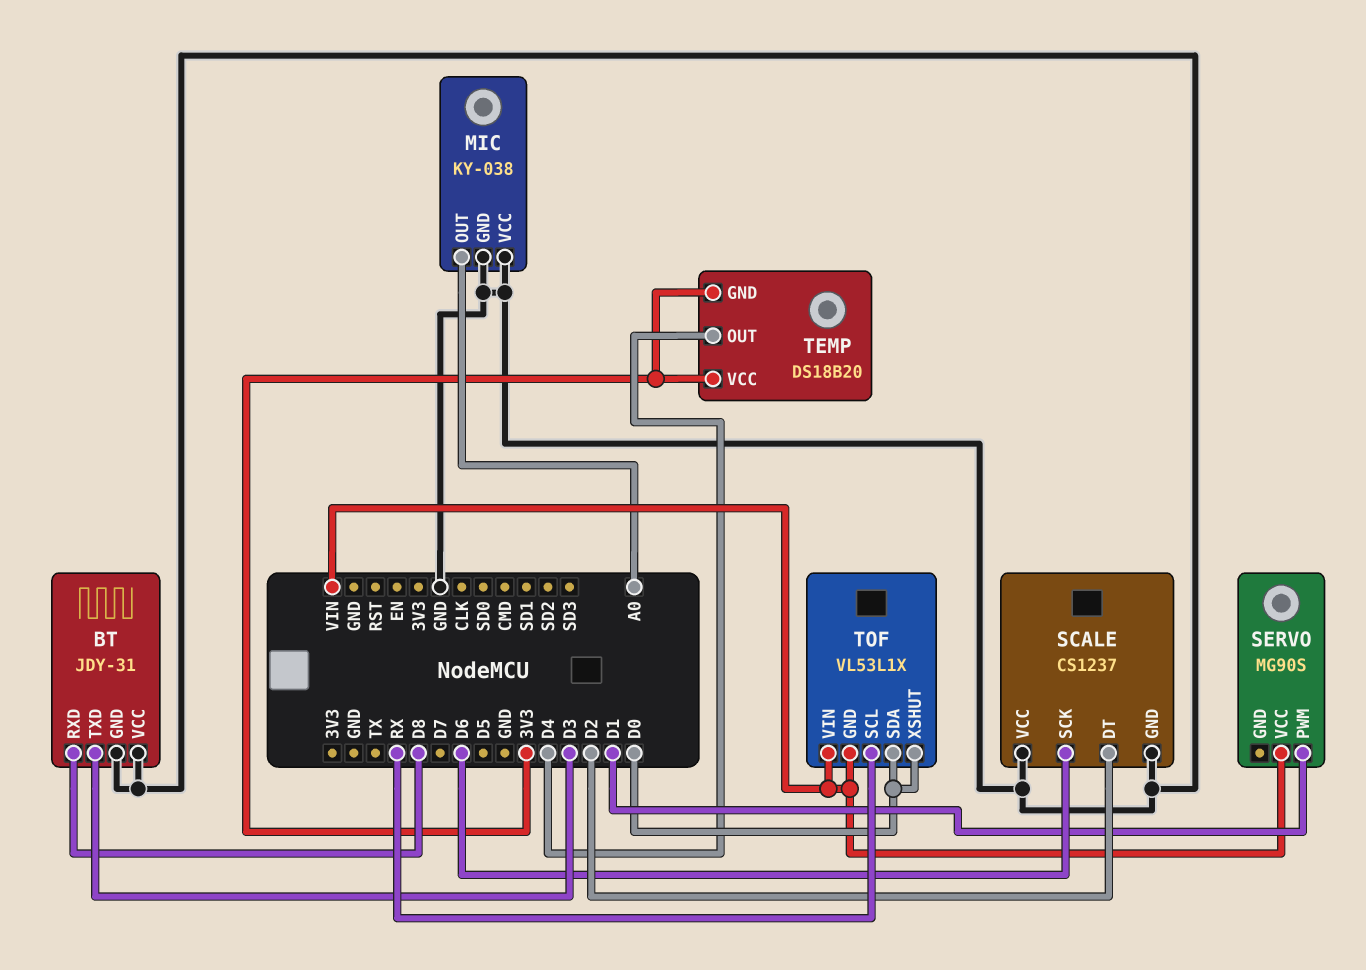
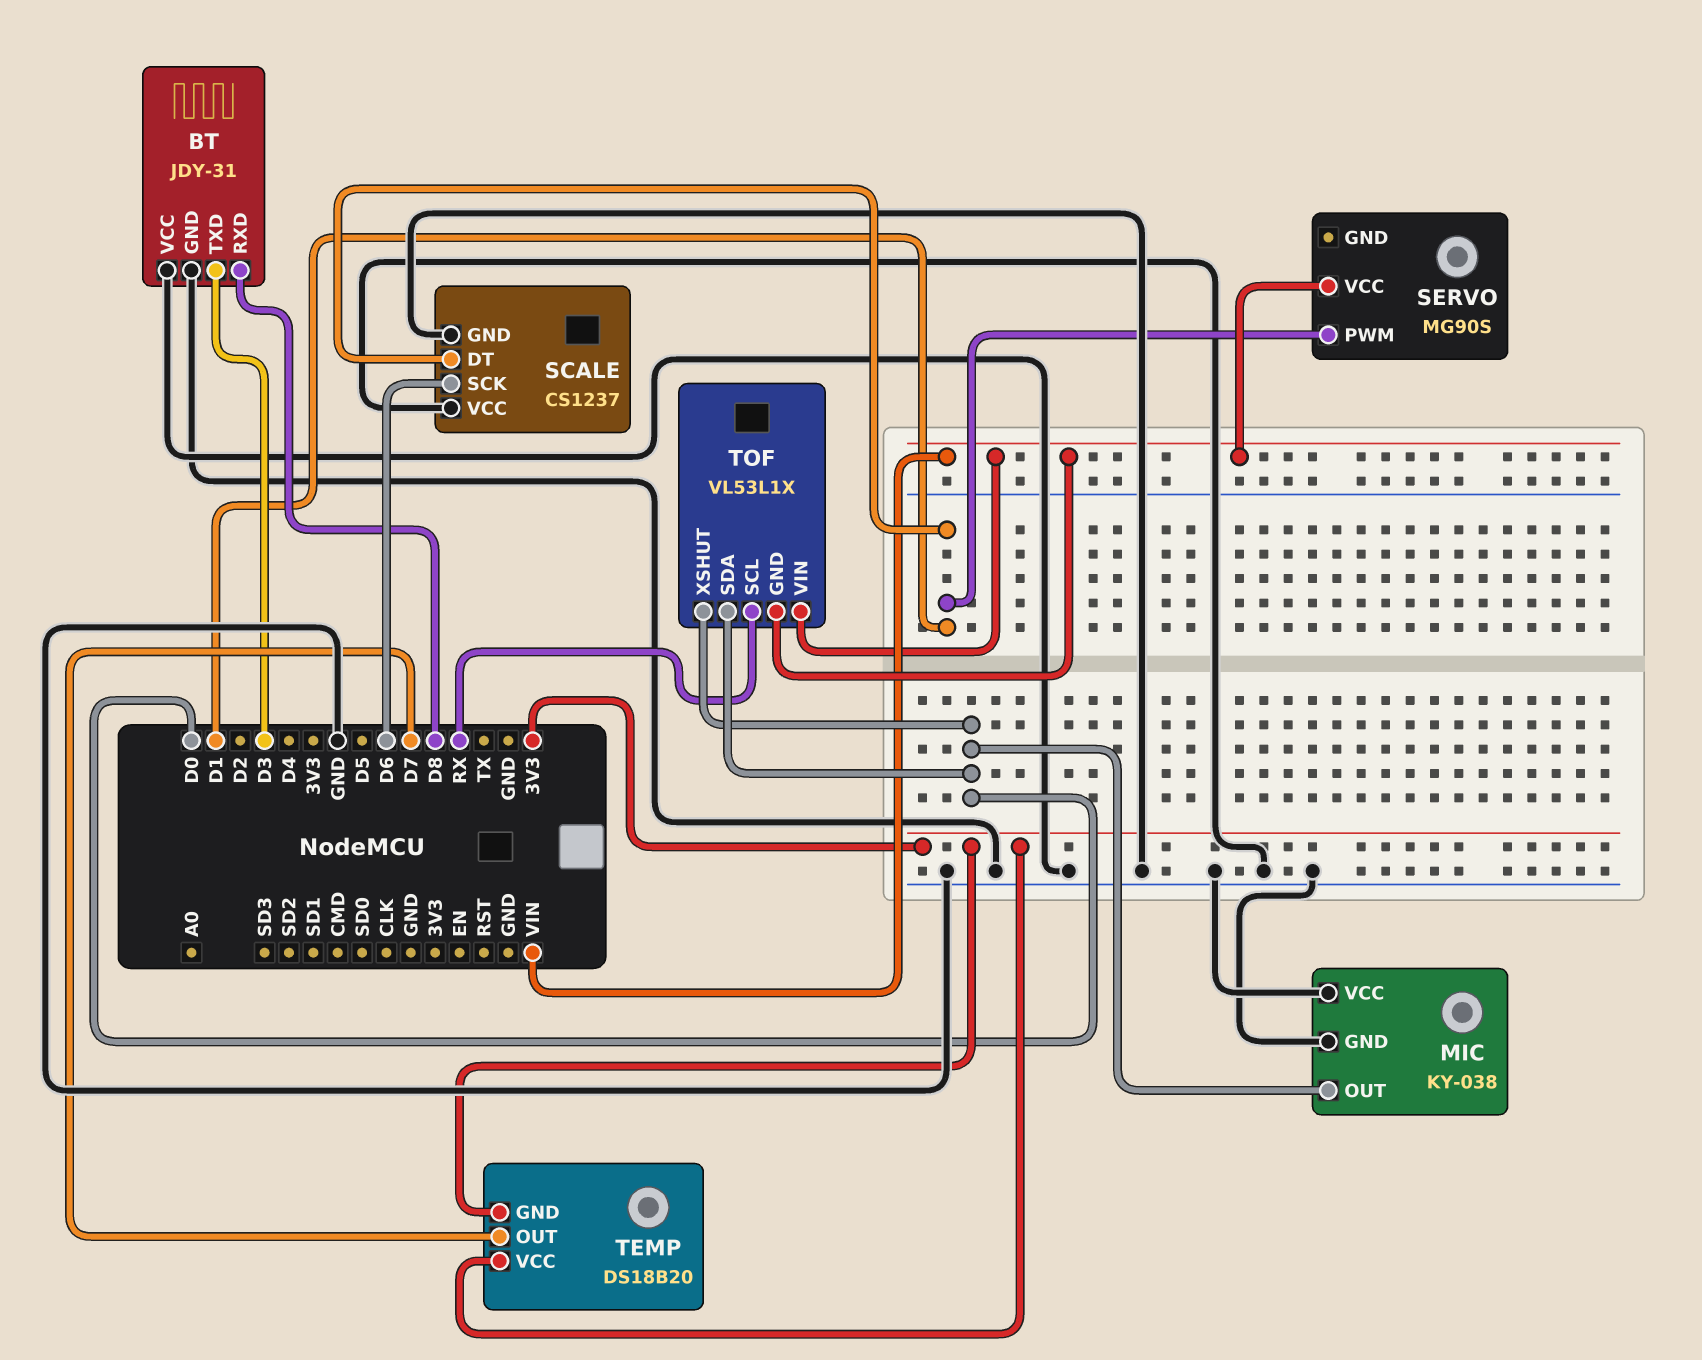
MIC pin OUT: A0 -> D0
SCALE pin DT: D2 -> D1
TEMP pin OUT: D4 -> D7

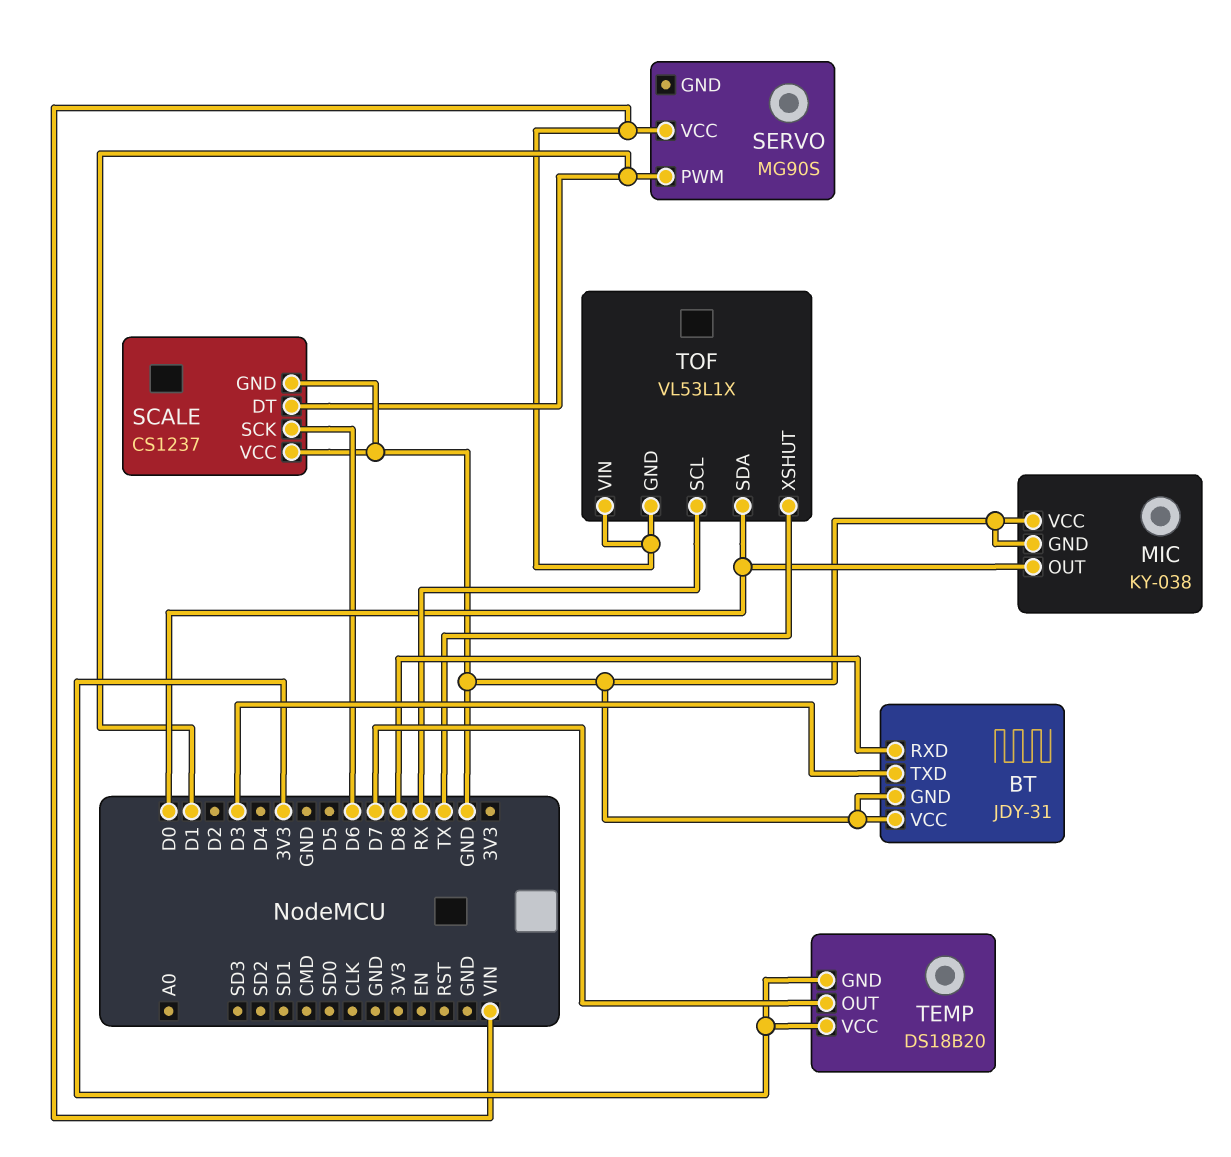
TOF pin XSHUT: D0 -> TX

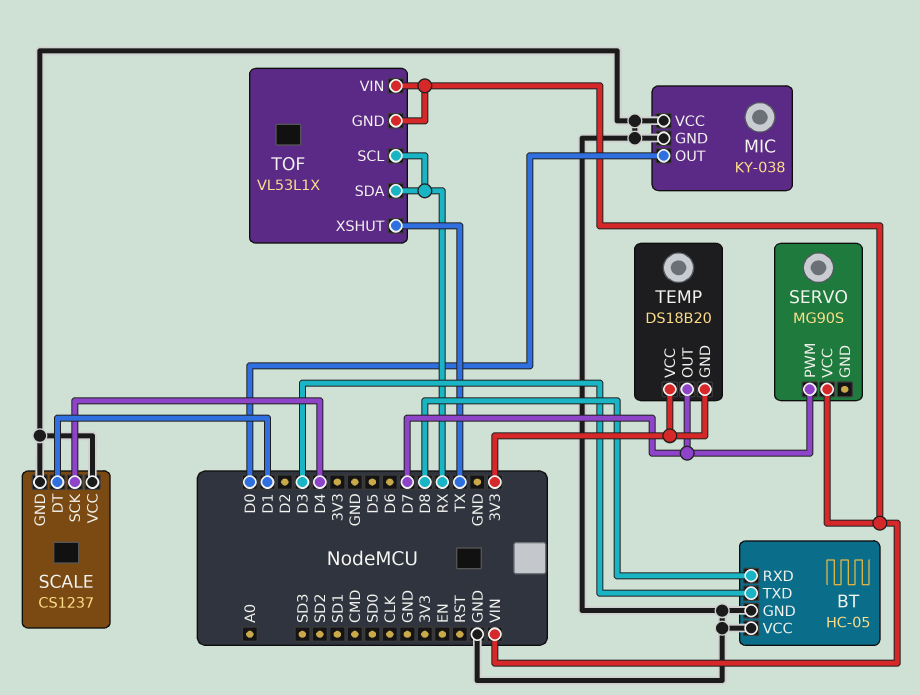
BT: JDY-31 -> HC-05
SCALE pin SCK: D6 -> D4
SERVO pin PWM: D1 -> D7
TOF pin SDA: D0 -> RX

